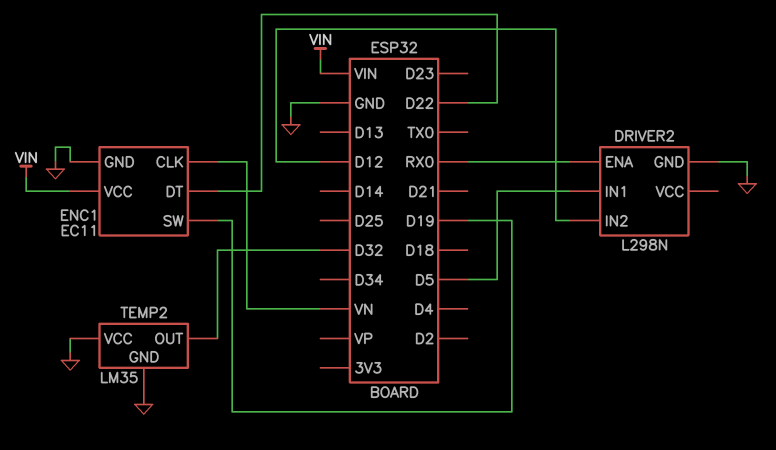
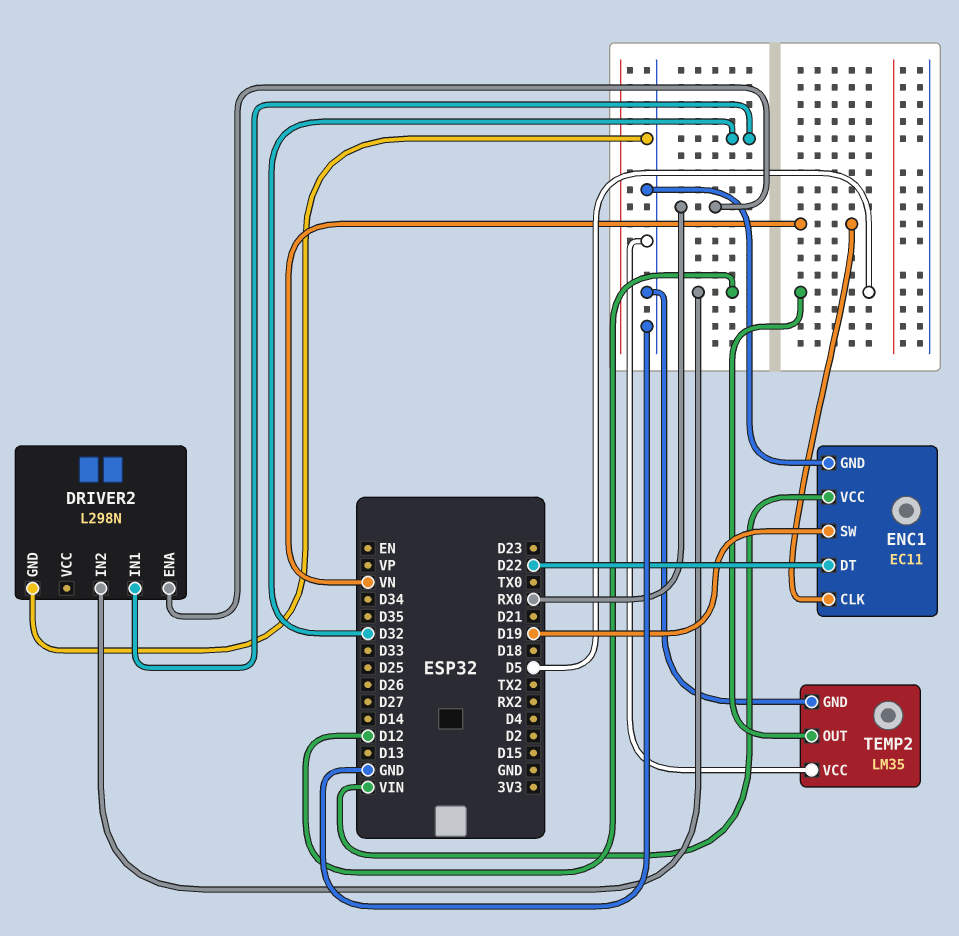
DRIVER2 pin IN1: D5 -> D32
TEMP2 pin OUT: D32 -> D5

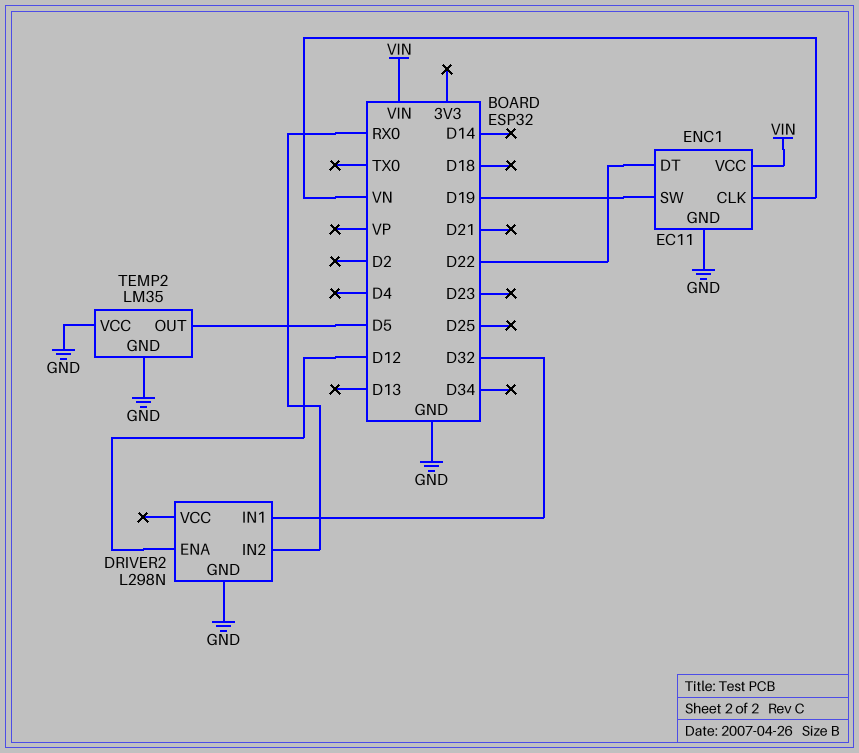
DRIVER2 pin ENA: RX0 -> D12
DRIVER2 pin IN2: D12 -> RX0

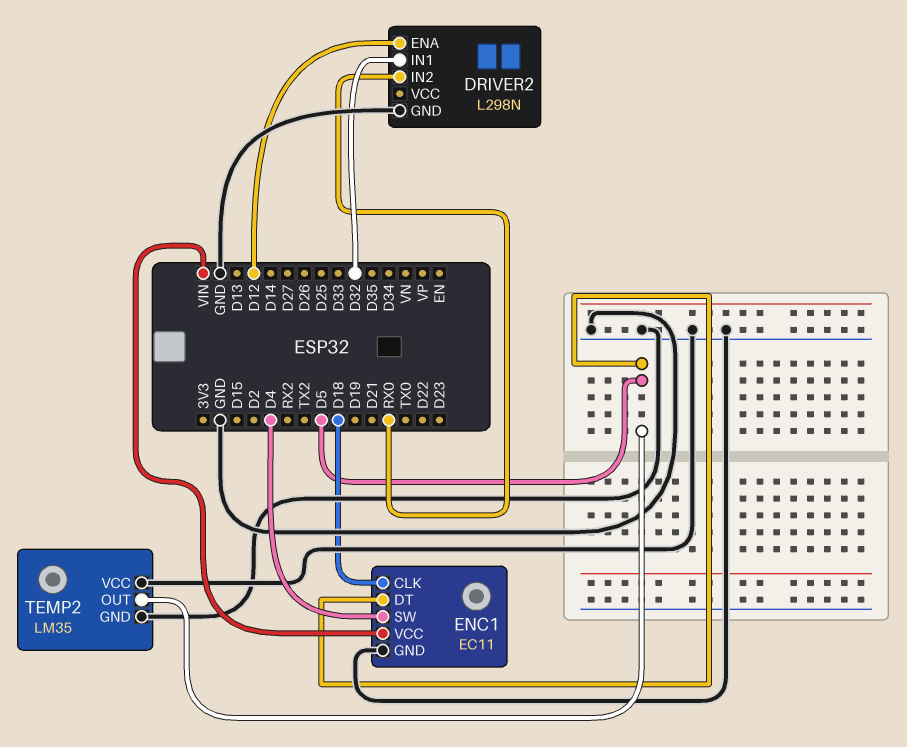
ENC1 pin CLK: VN -> D18
ENC1 pin DT: D22 -> D5
ENC1 pin SW: D19 -> D4

